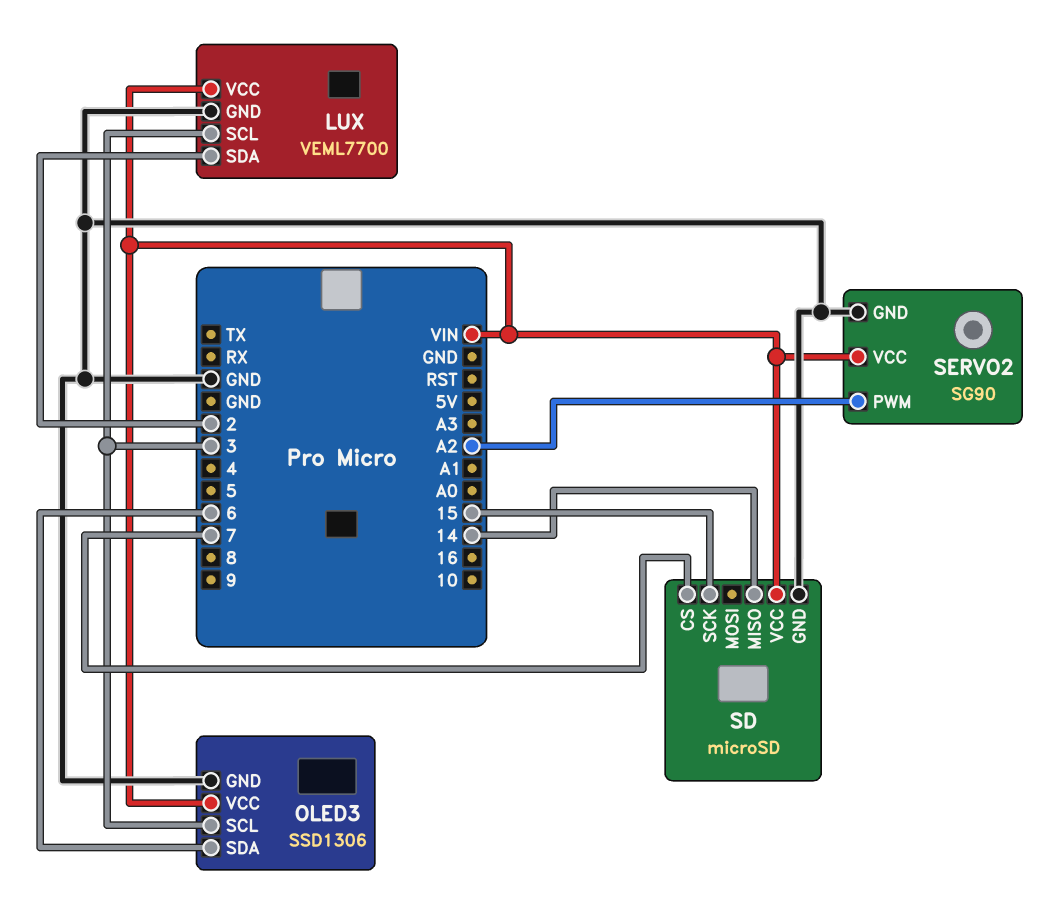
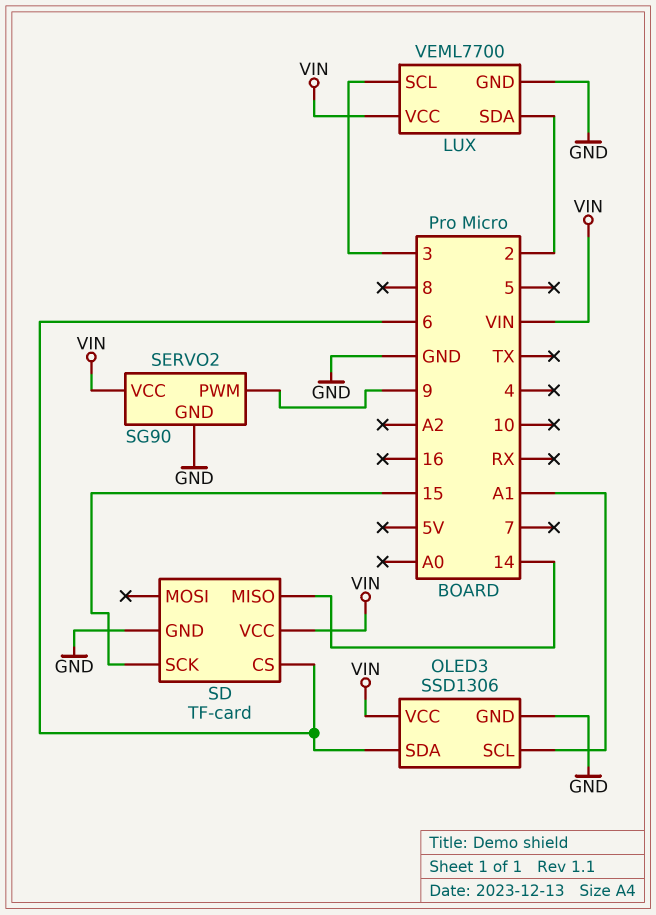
OLED3 pin SCL: 3 -> A1
SD: microSD -> TF-card
SD pin CS: 7 -> 6
SERVO2 pin PWM: A2 -> 9

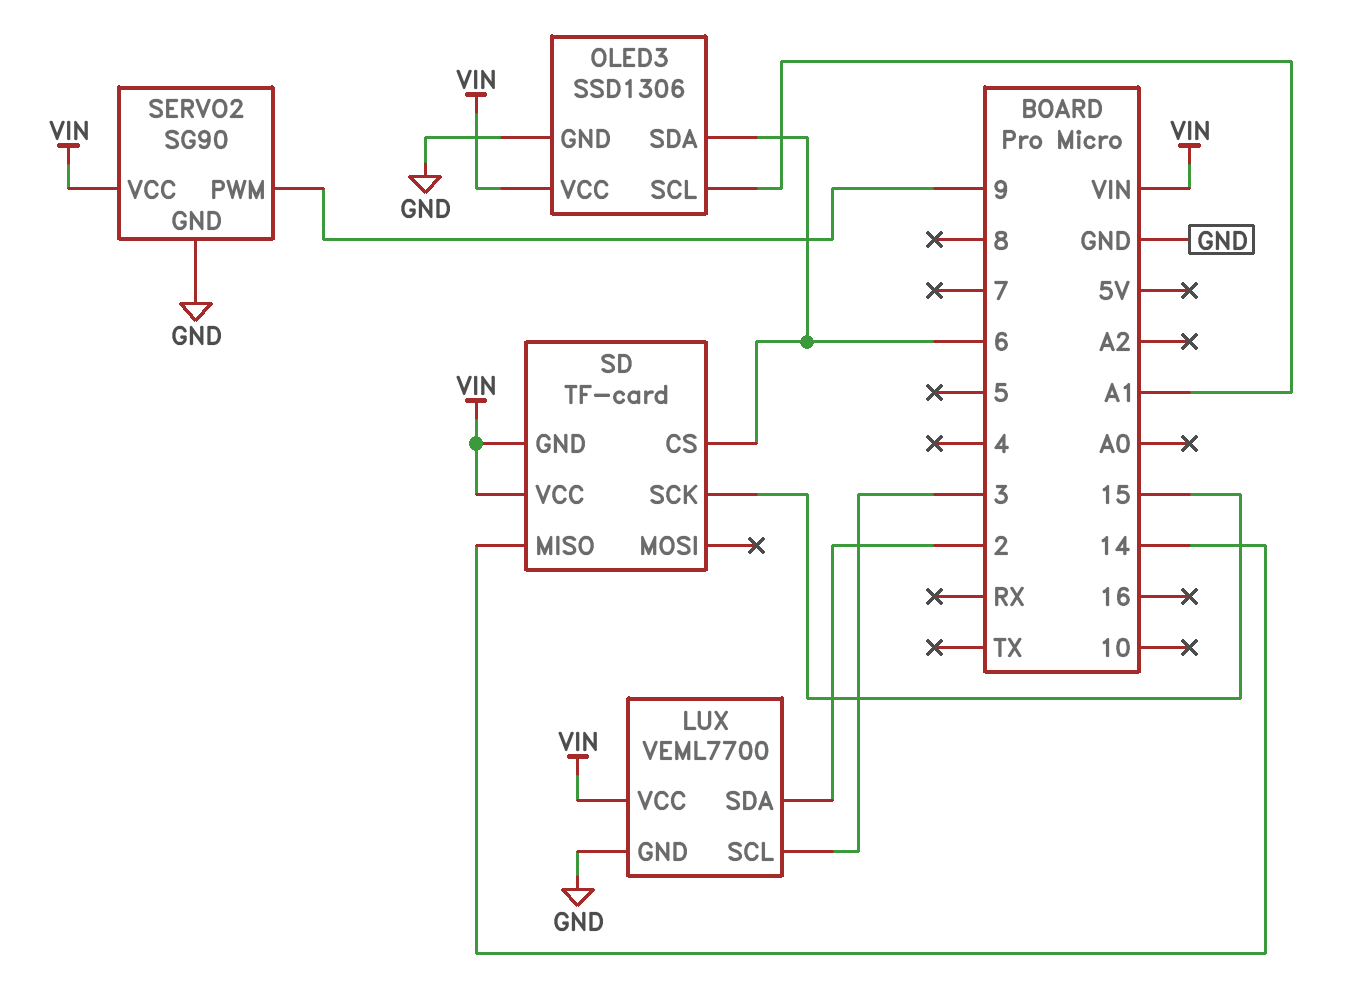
SD pin GND: GND -> VIN

